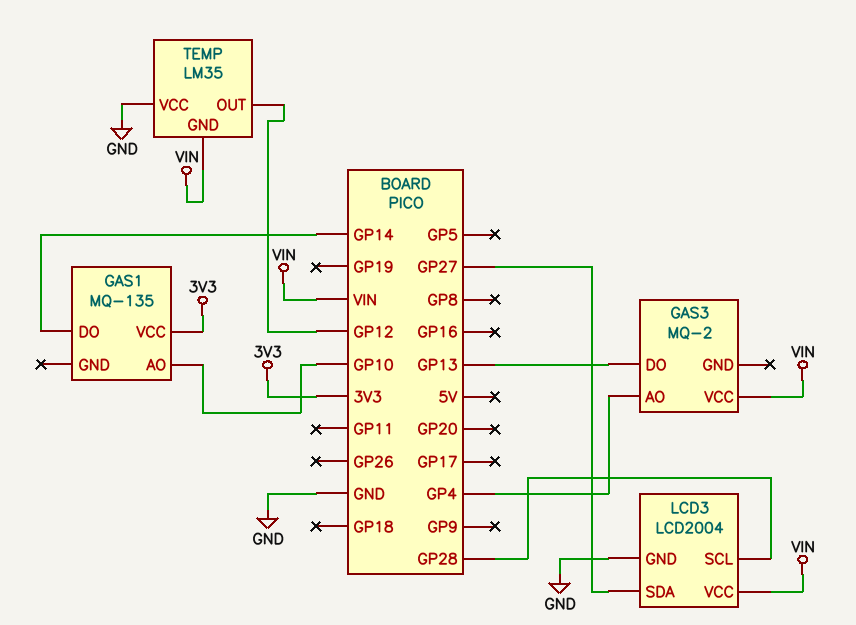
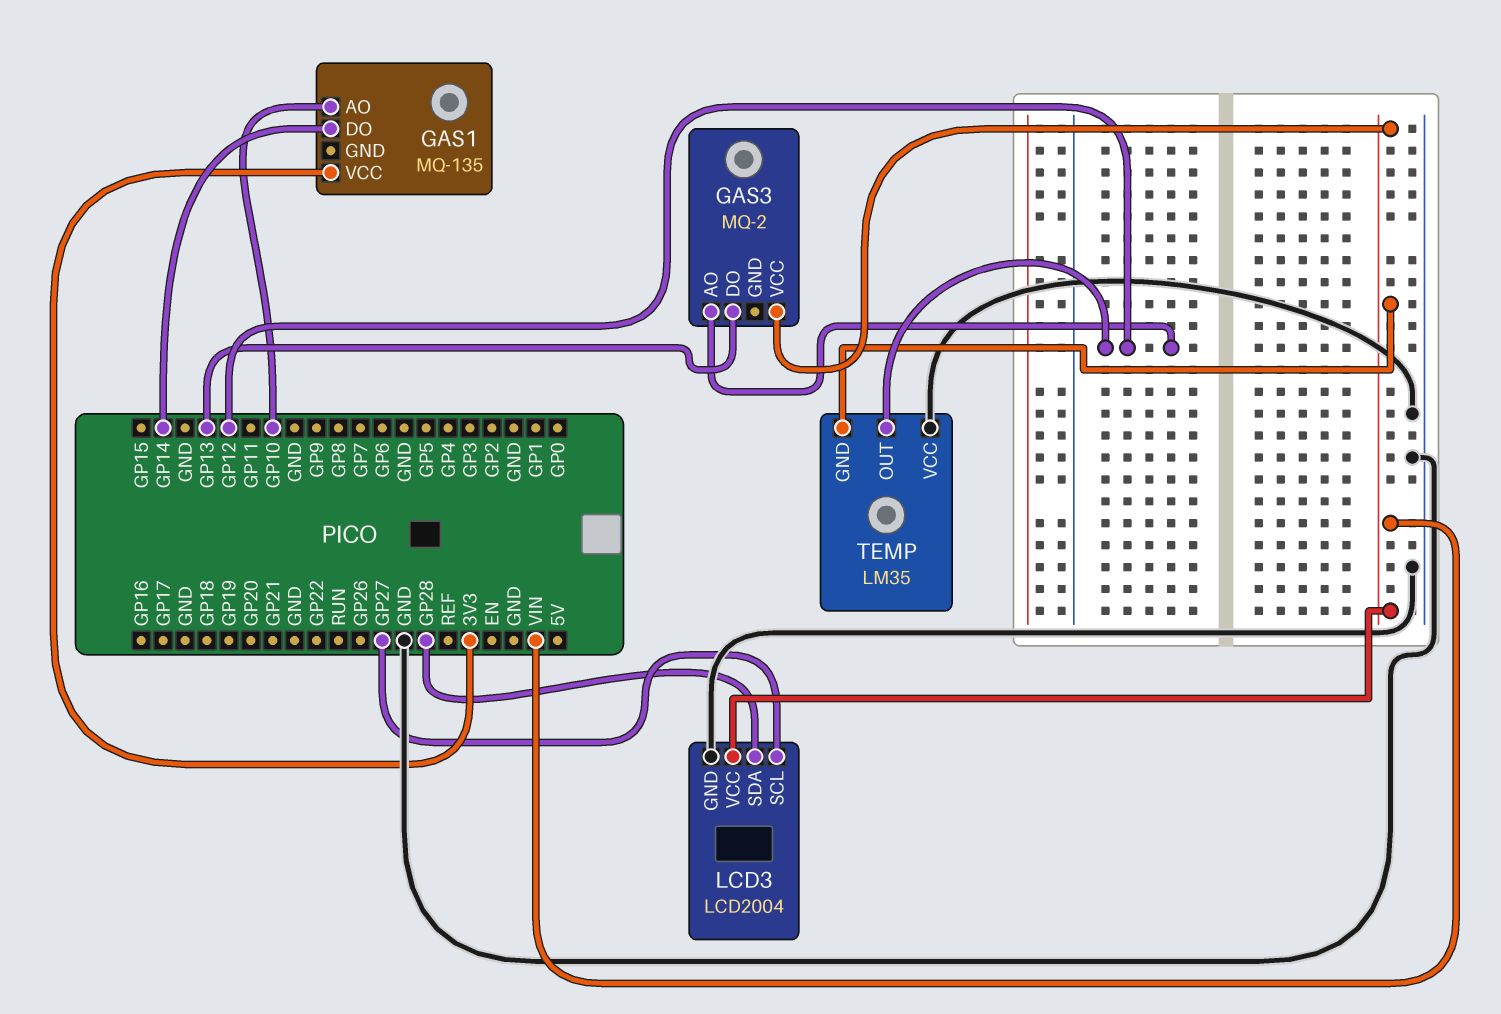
GAS3 pin AO: GP4 -> GP12
LCD3 pin SCL: GP28 -> GP27
LCD3 pin SDA: GP27 -> GP28

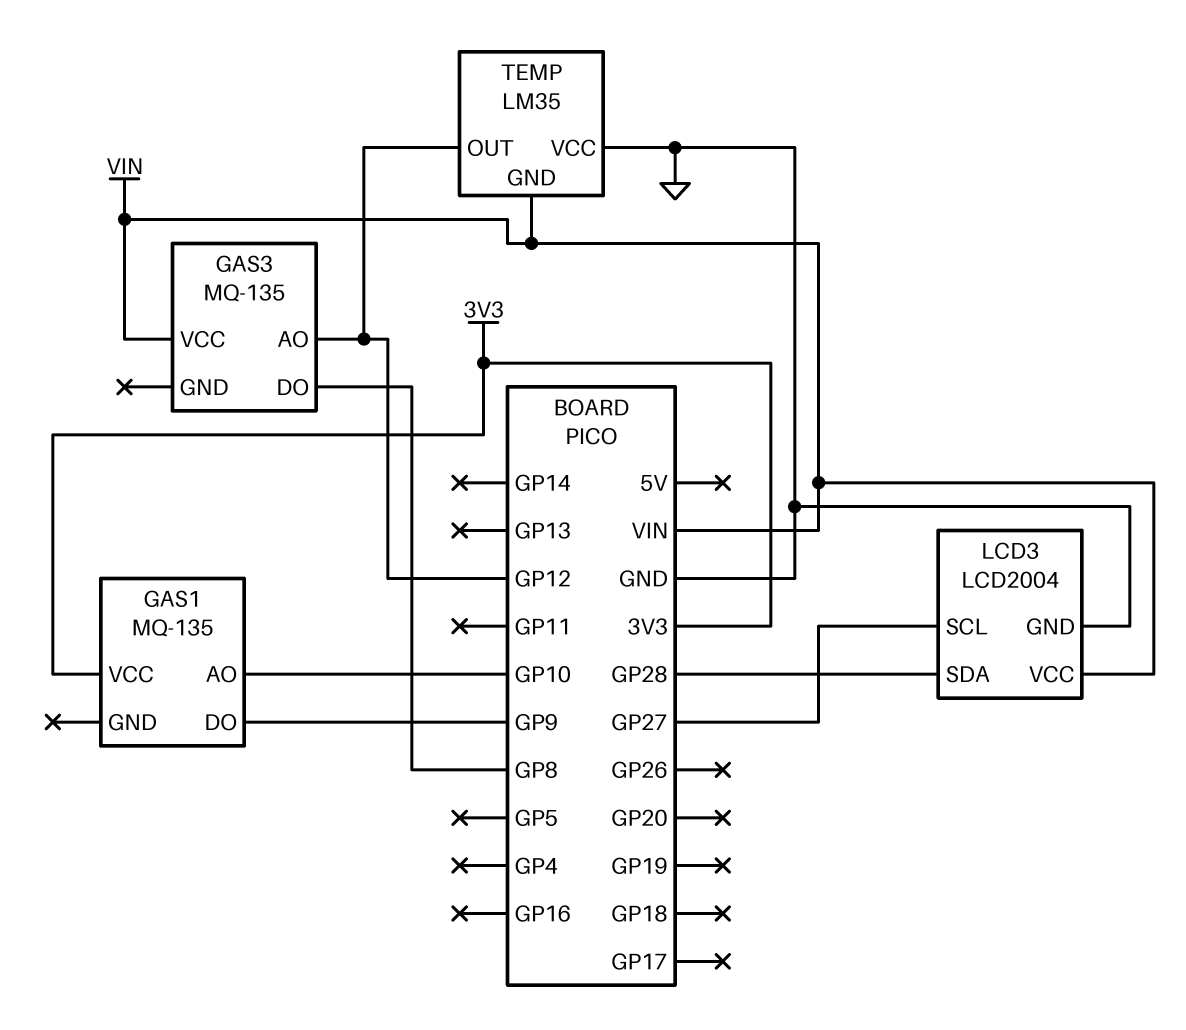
GAS1 pin DO: GP14 -> GP9
GAS3: MQ-2 -> MQ-135
GAS3 pin DO: GP13 -> GP8

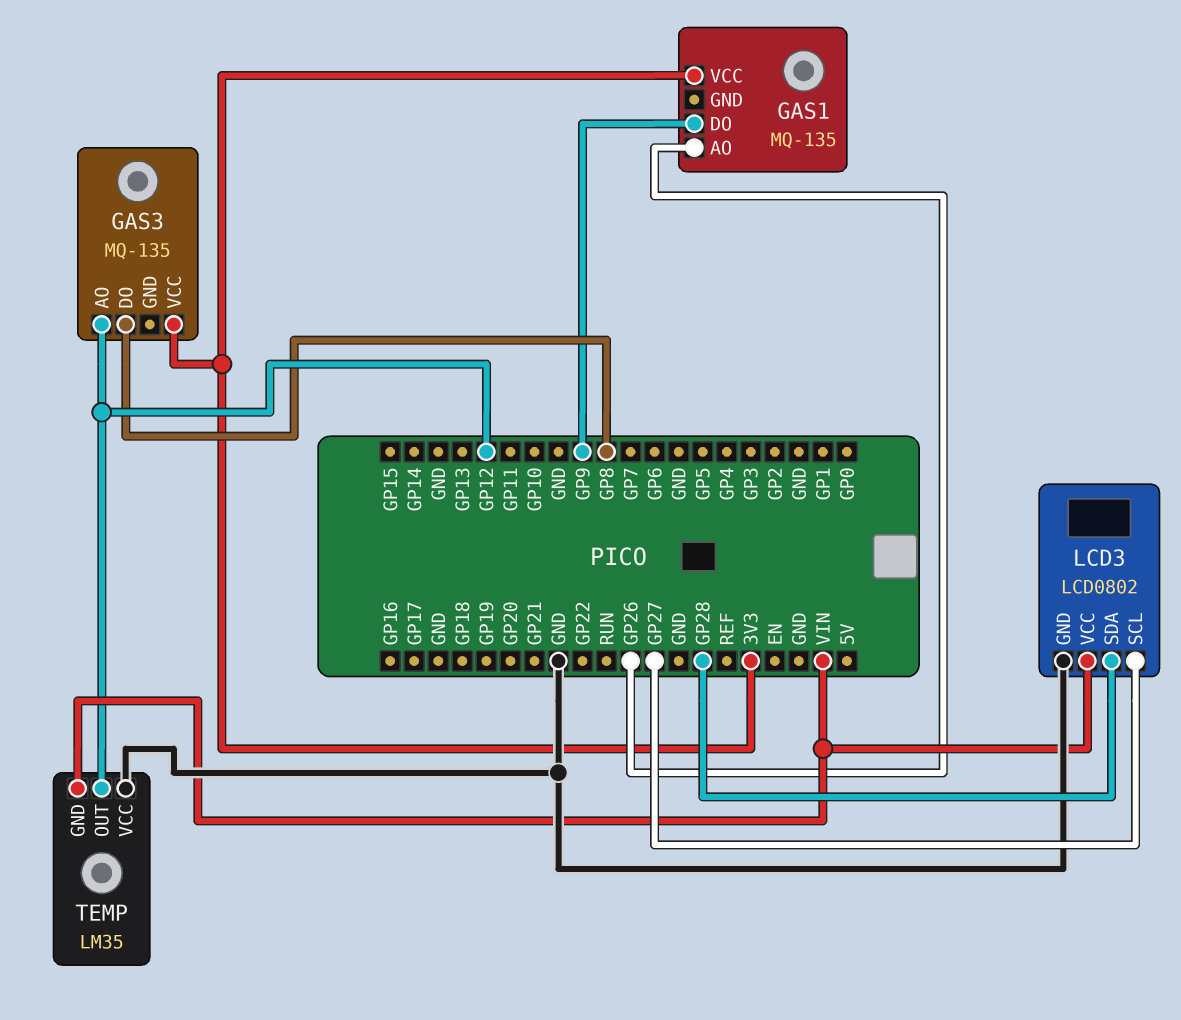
GAS1 pin AO: GP10 -> GP26
GAS3 pin VCC: VIN -> 3V3
LCD3: LCD2004 -> LCD0802

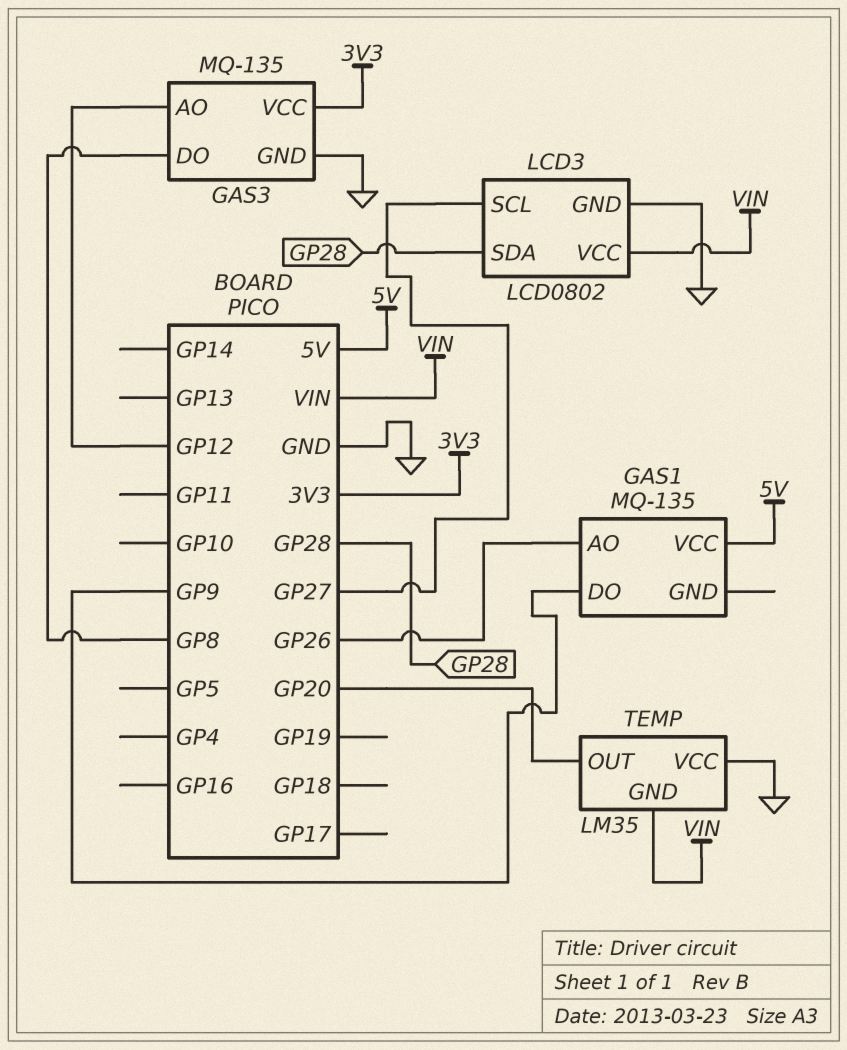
GAS1 pin VCC: 3V3 -> 5V
GAS3 pin GND: none -> GND
TEMP pin OUT: GP12 -> GP20

